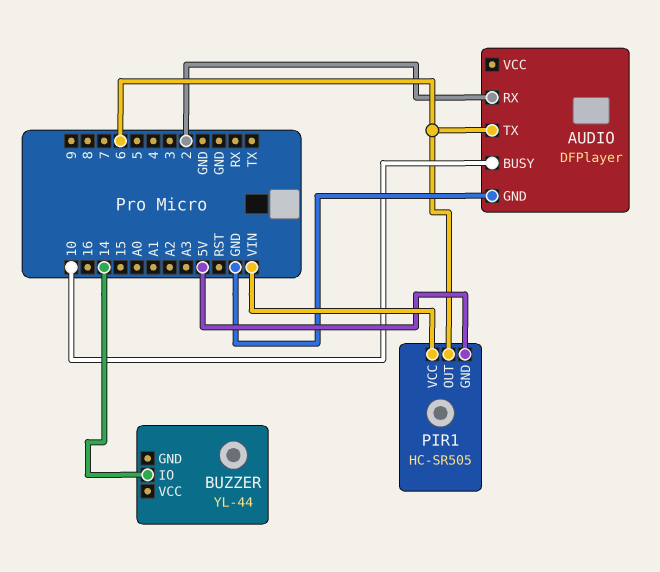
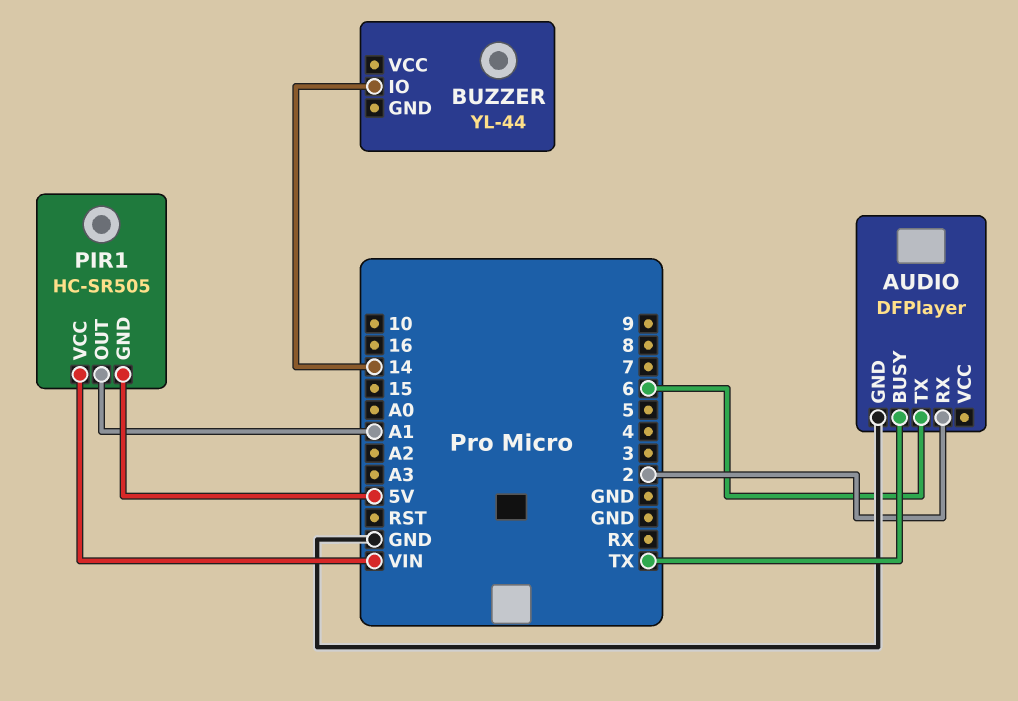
AUDIO pin BUSY: 10 -> TX
PIR1 pin OUT: 6 -> A1

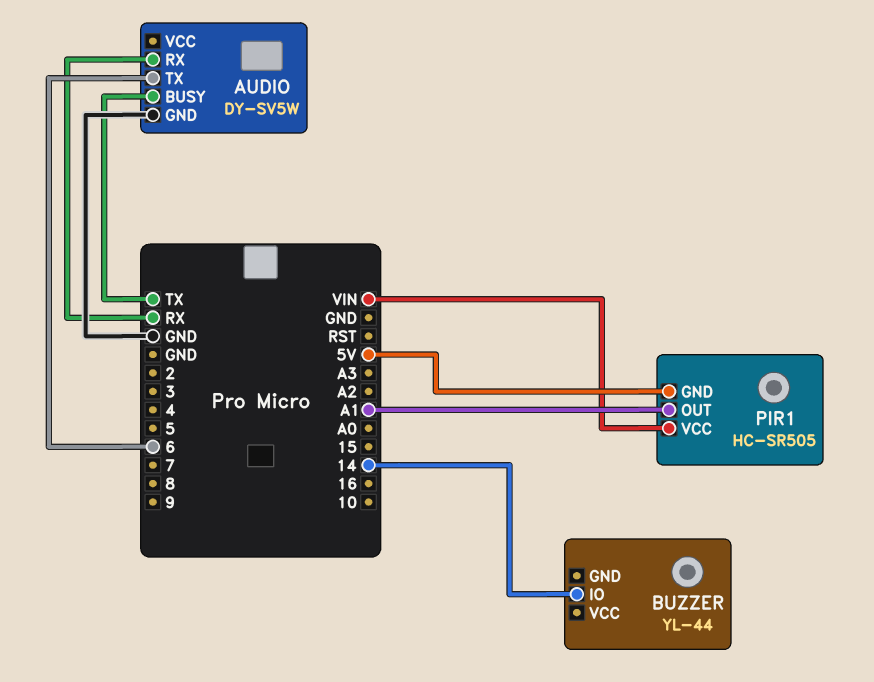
AUDIO: DFPlayer -> DY-SV5W
AUDIO pin RX: 2 -> RX

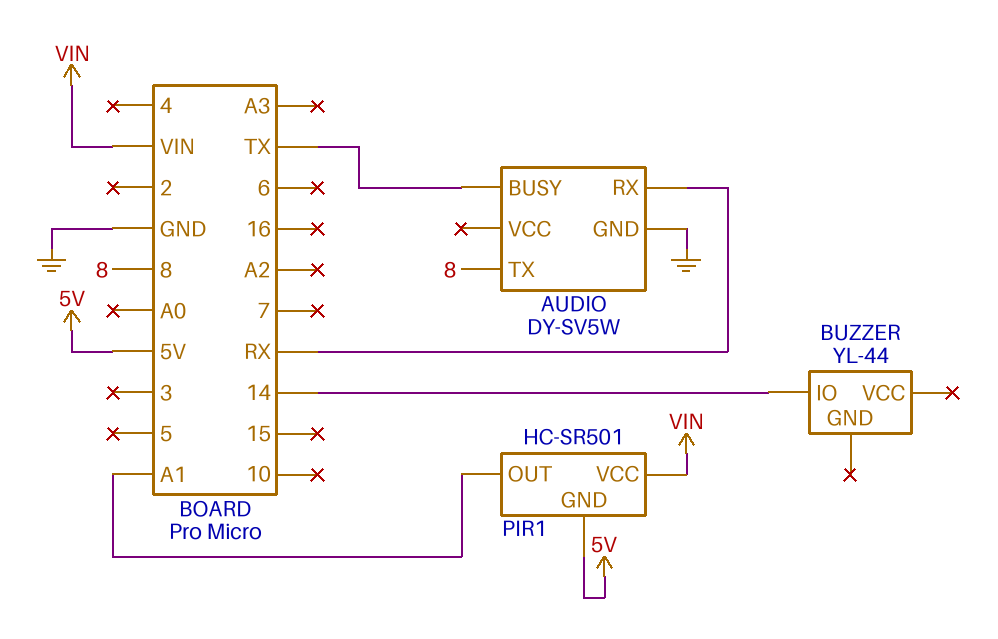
AUDIO pin TX: 6 -> 8
PIR1: HC-SR505 -> HC-SR501

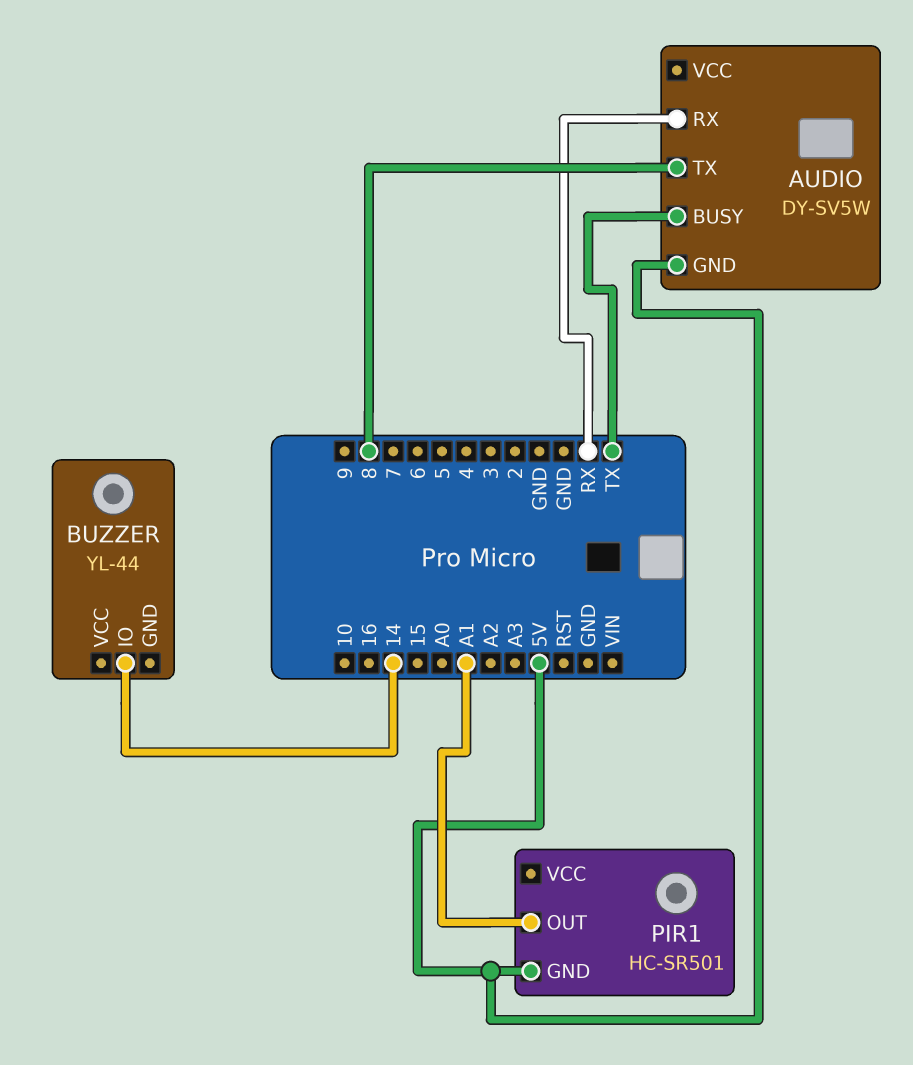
AUDIO pin GND: GND -> 5V
PIR1 pin VCC: VIN -> none

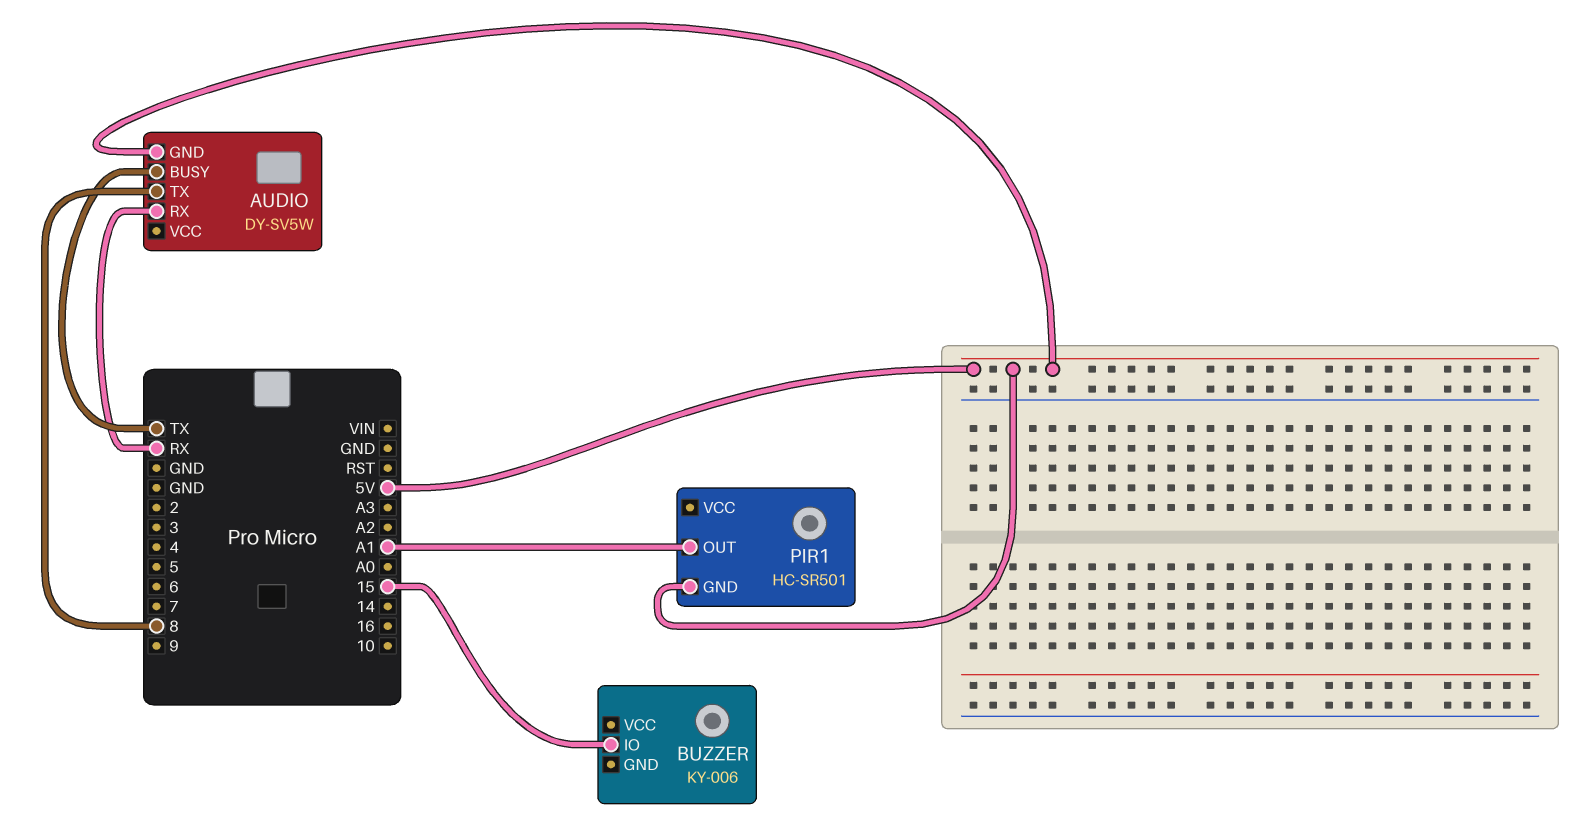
BUZZER: YL-44 -> KY-006
BUZZER pin IO: 14 -> 15

